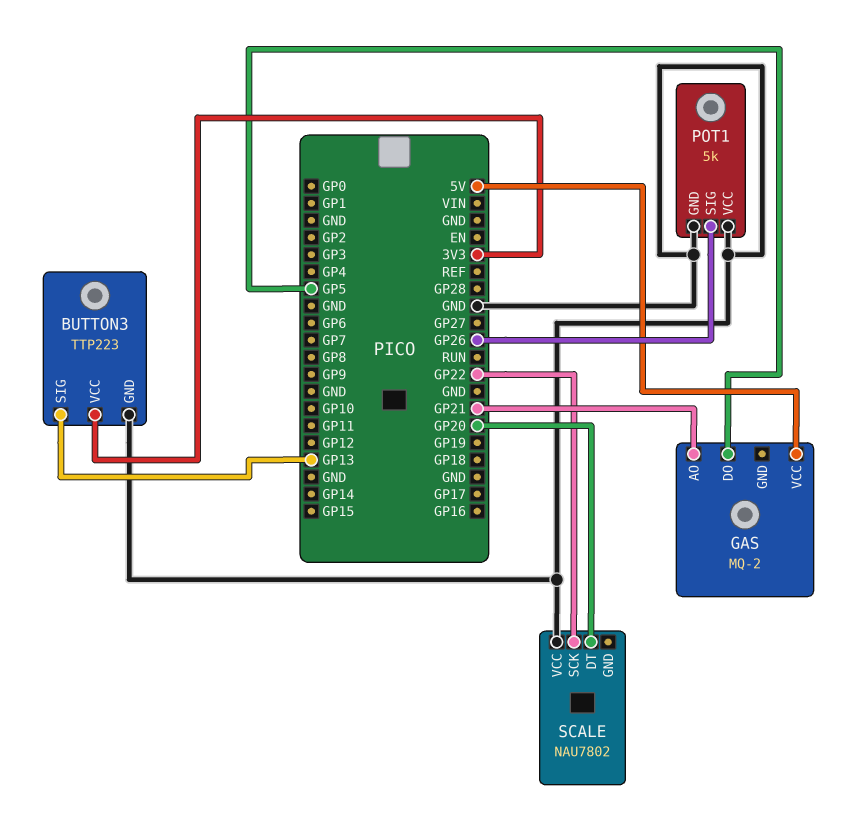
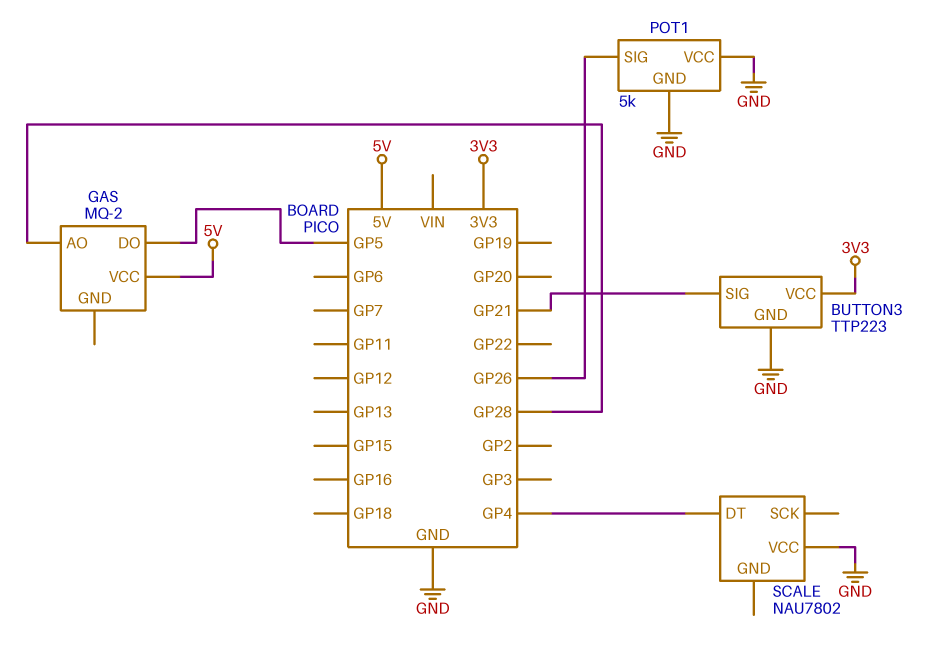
BUTTON3 pin SIG: GP13 -> GP21
GAS pin AO: GP21 -> GP28
SCALE pin DT: GP20 -> GP4
SCALE pin SCK: GP22 -> none

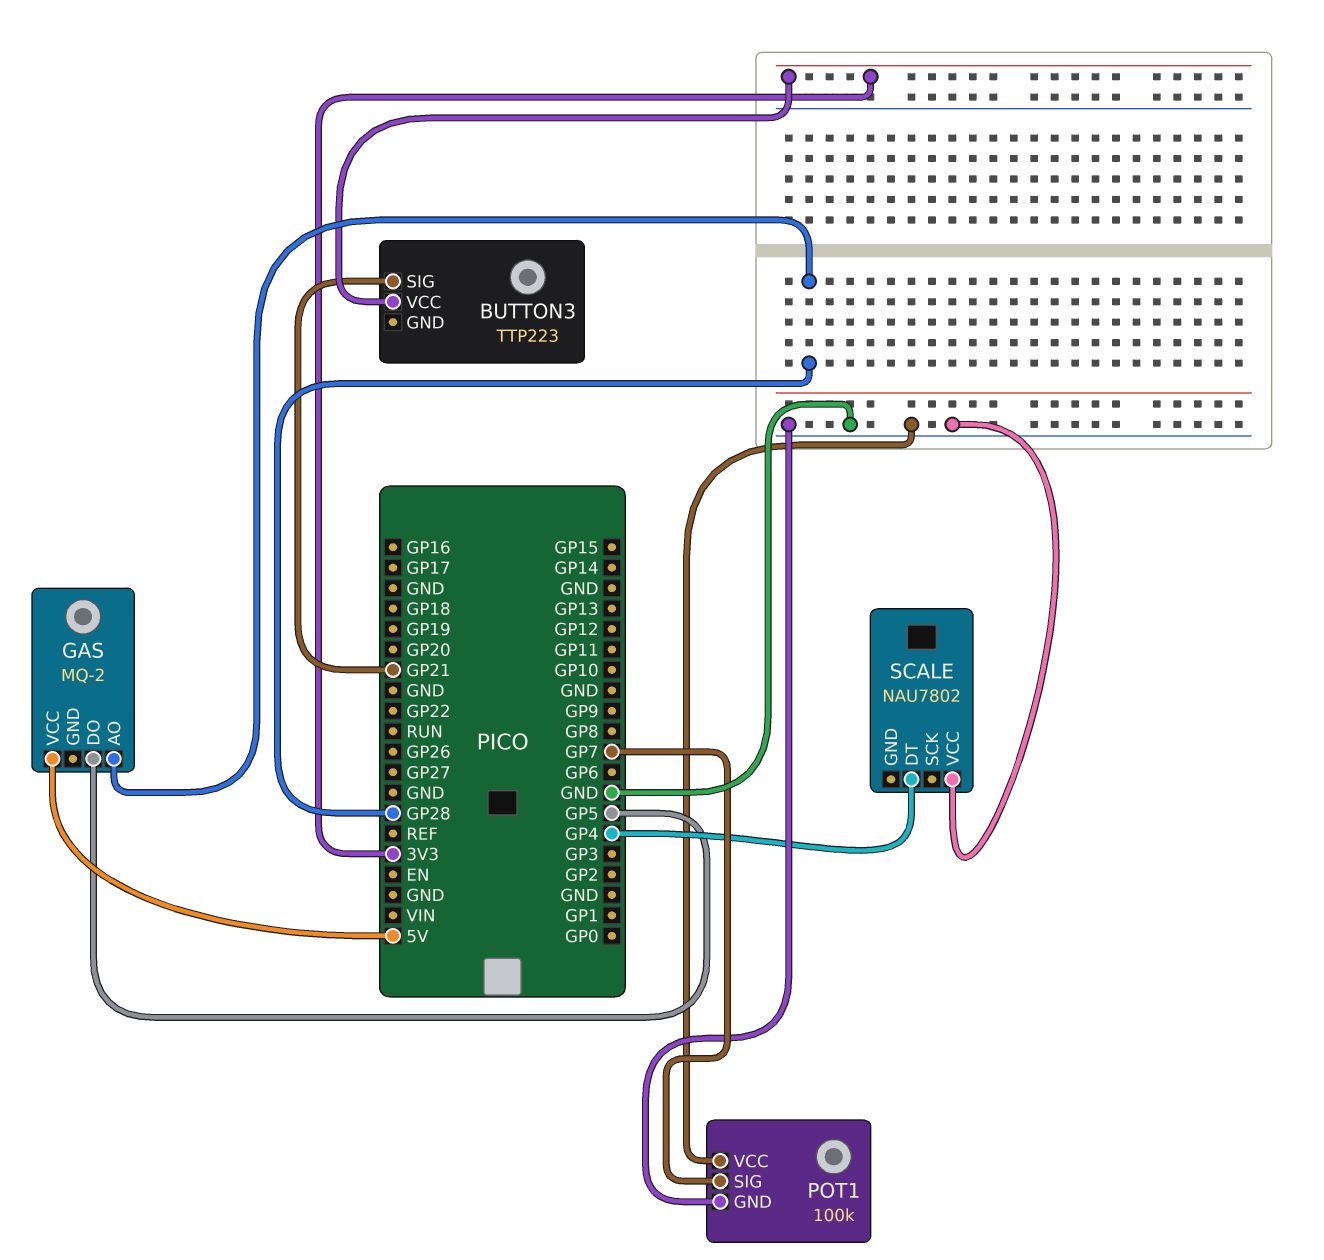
BUTTON3 pin GND: GND -> none
POT1: 5k -> 100k
POT1 pin SIG: GP26 -> GP7

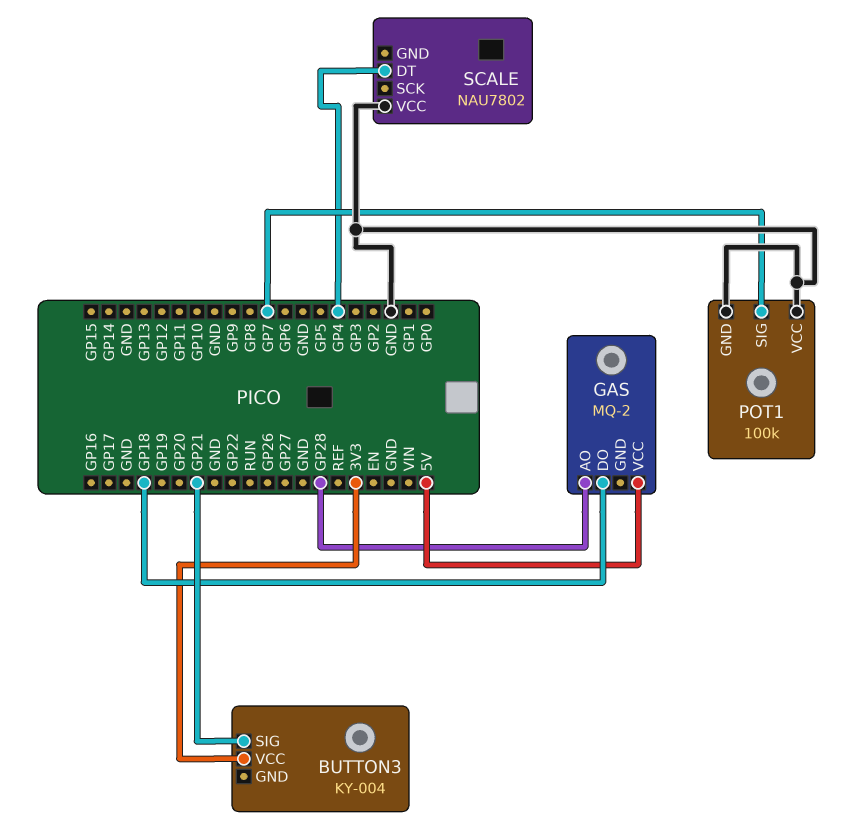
BUTTON3: TTP223 -> KY-004
GAS pin DO: GP5 -> GP18

